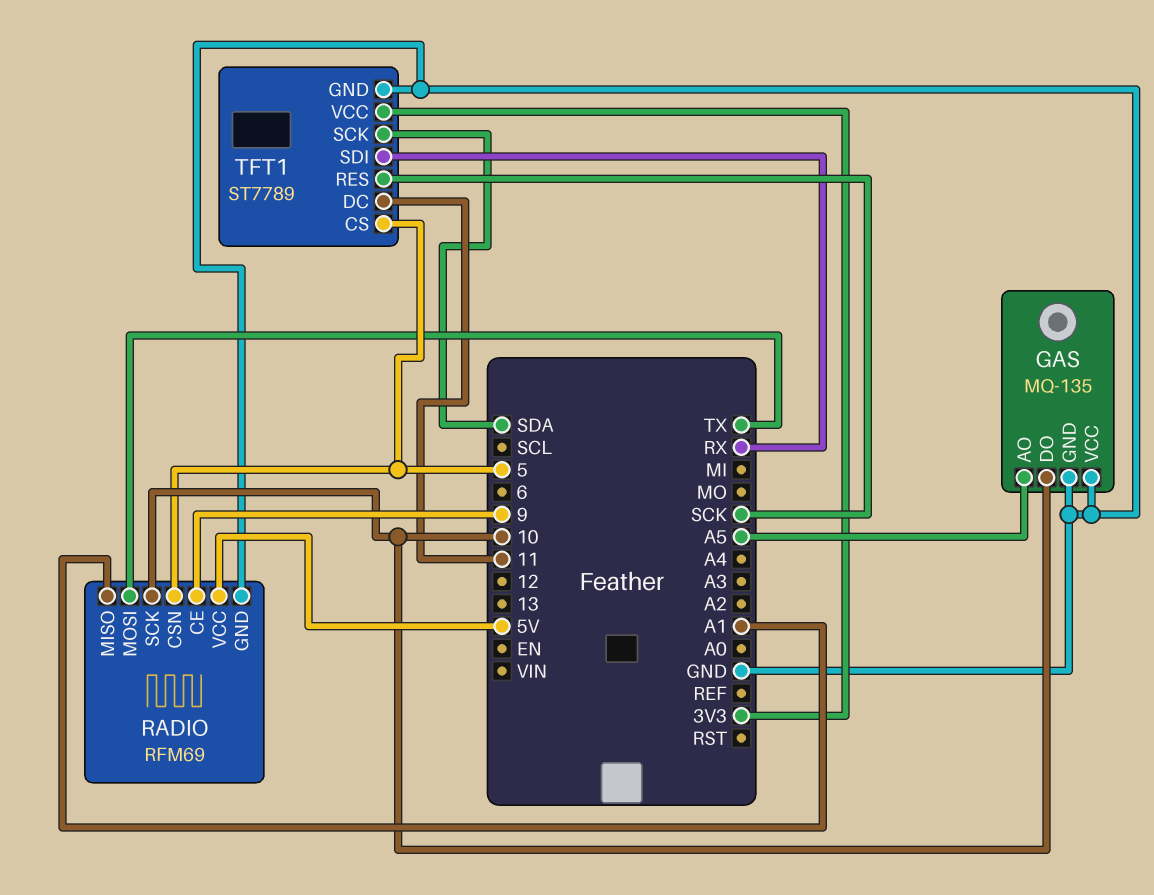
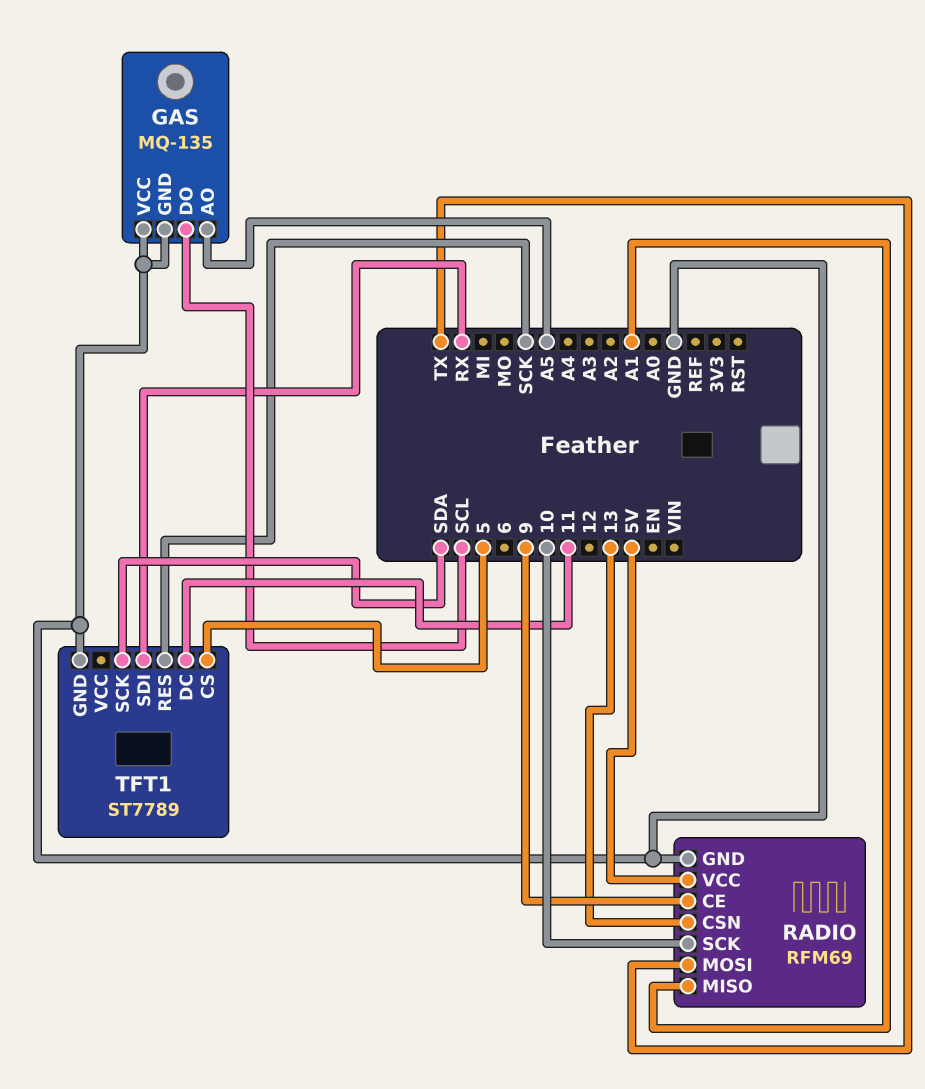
GAS pin DO: 10 -> SCL
RADIO pin CSN: 5 -> 13
TFT1 pin VCC: 3V3 -> none

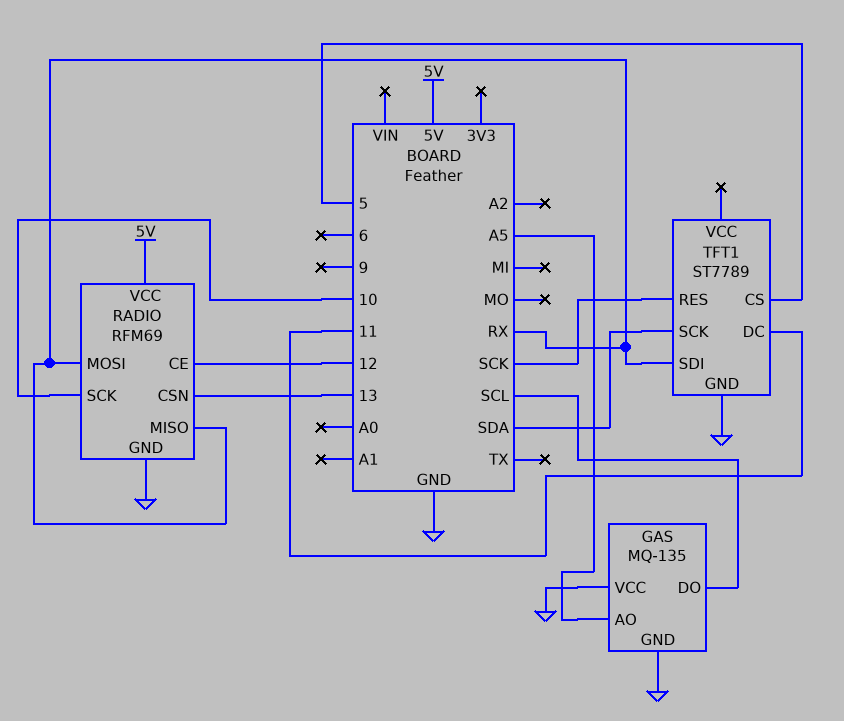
RADIO pin CE: 9 -> 12
RADIO pin MISO: A1 -> RX
RADIO pin MOSI: TX -> RX

